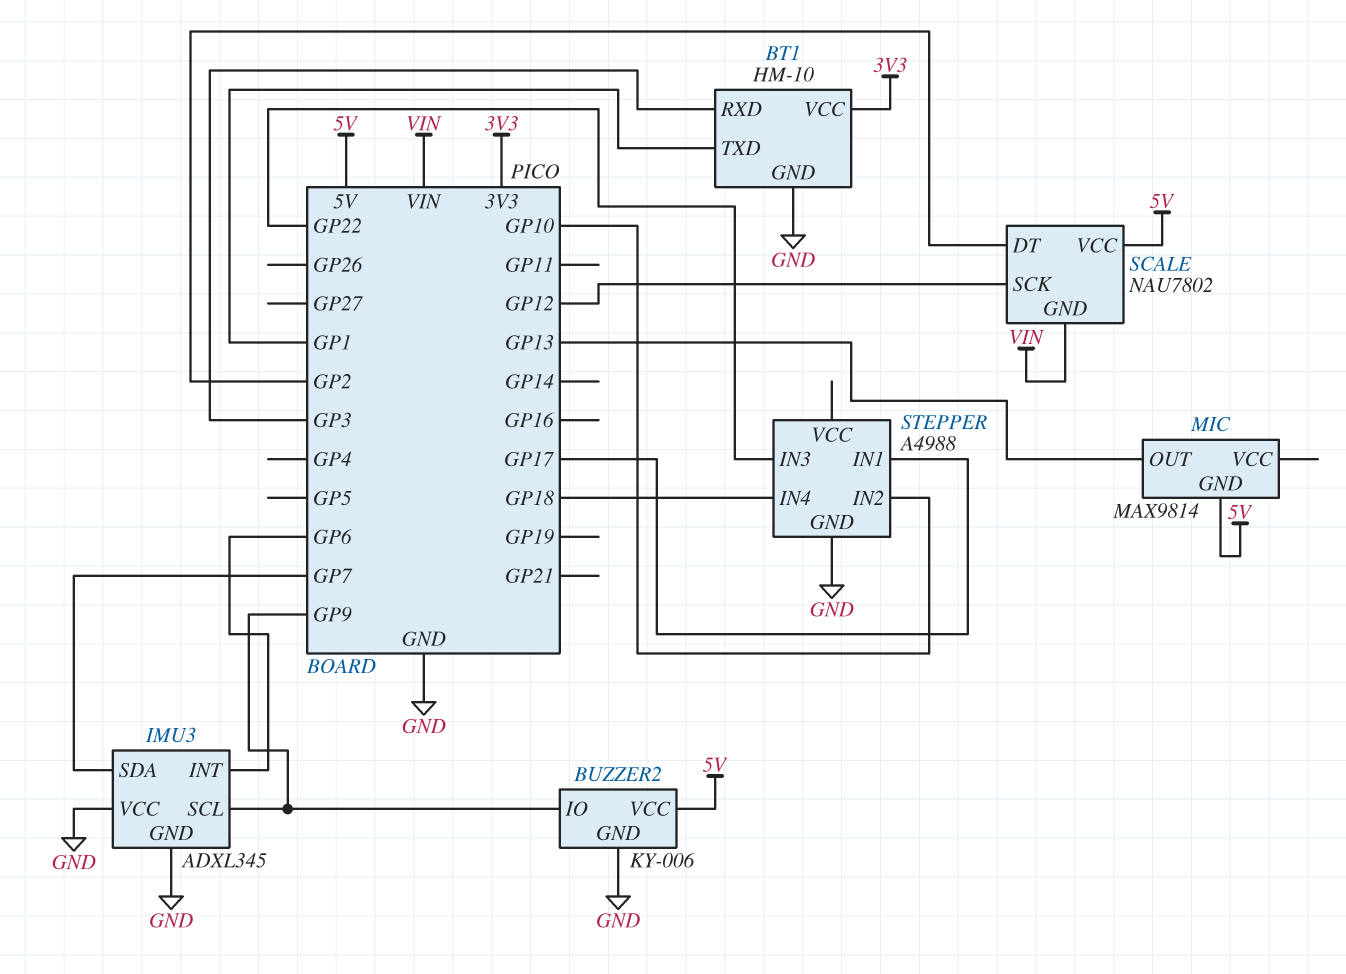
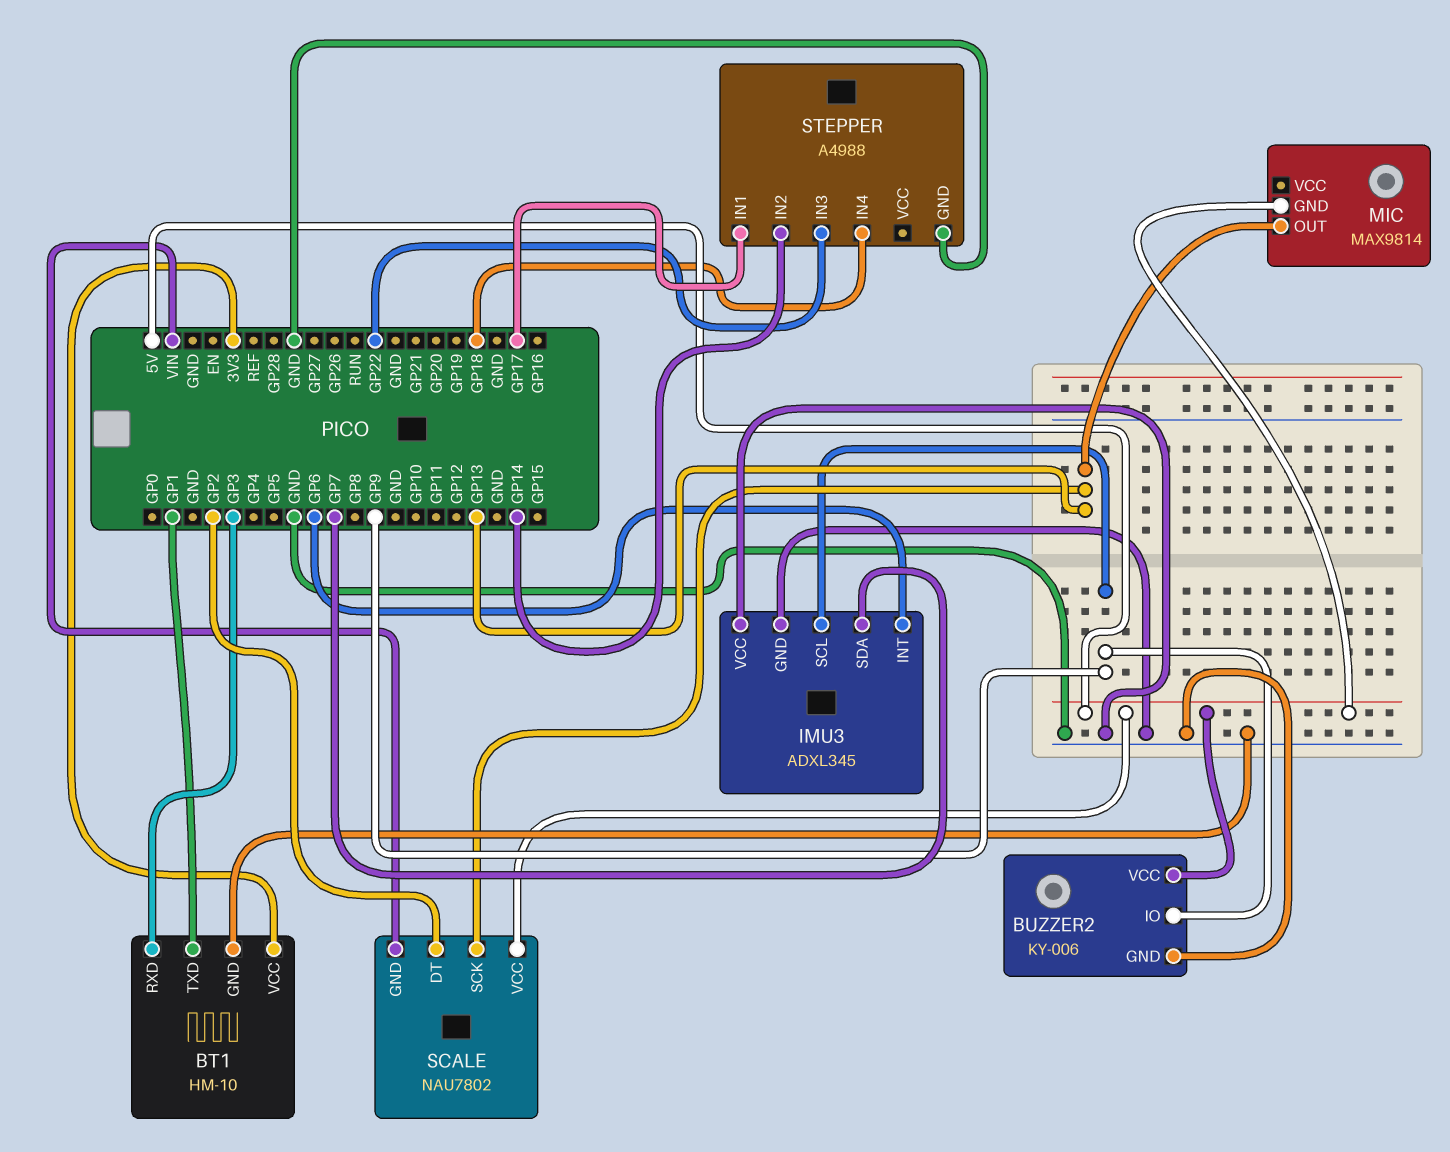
SCALE pin SCK: GP12 -> GP13
STEPPER pin IN2: GP10 -> GP14

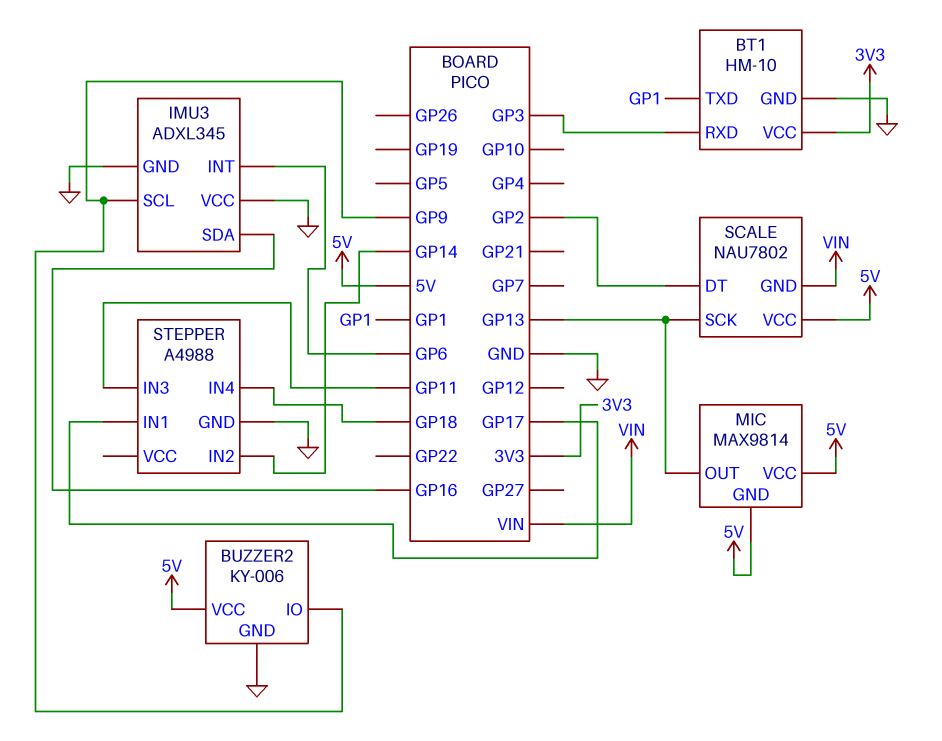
IMU3 pin SDA: GP7 -> GP16
MIC pin VCC: none -> 5V
STEPPER pin IN3: GP22 -> GP11

